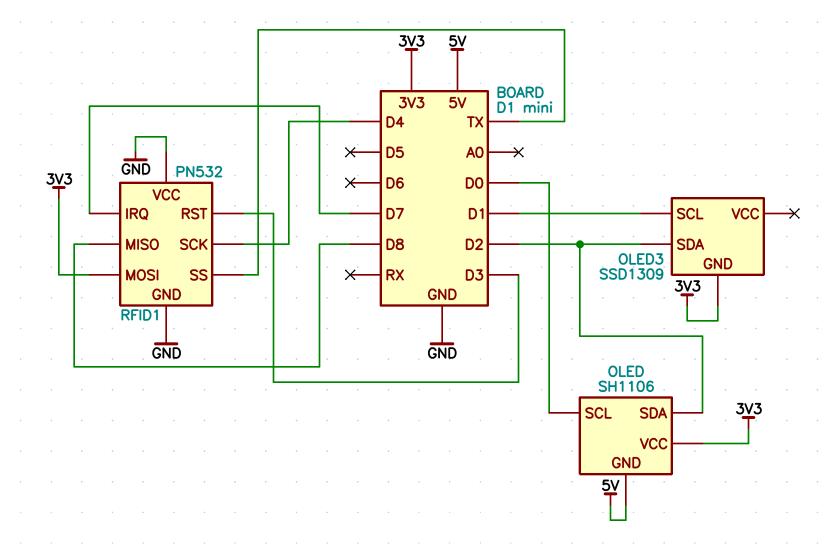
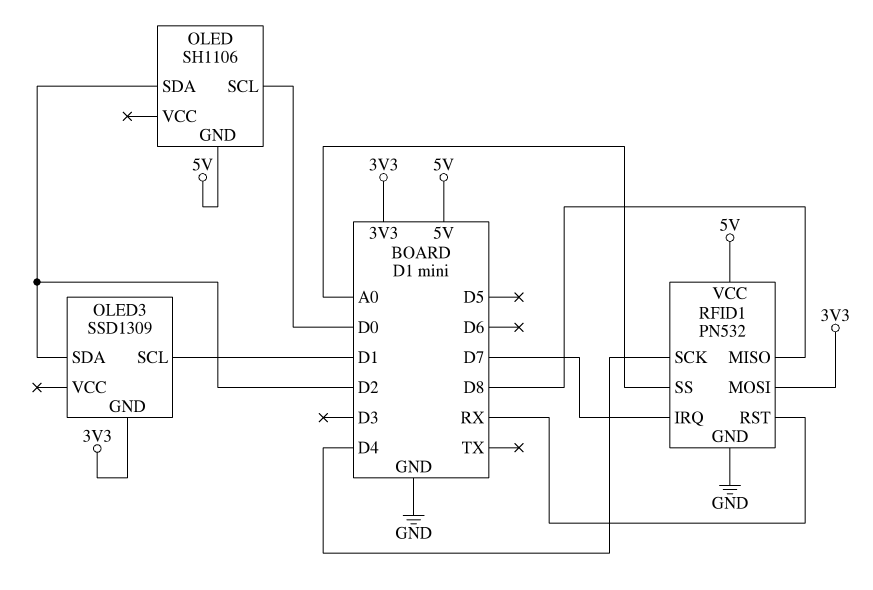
OLED pin VCC: 3V3 -> none
RFID1 pin RST: D3 -> RX
RFID1 pin SS: TX -> A0
RFID1 pin VCC: GND -> 5V

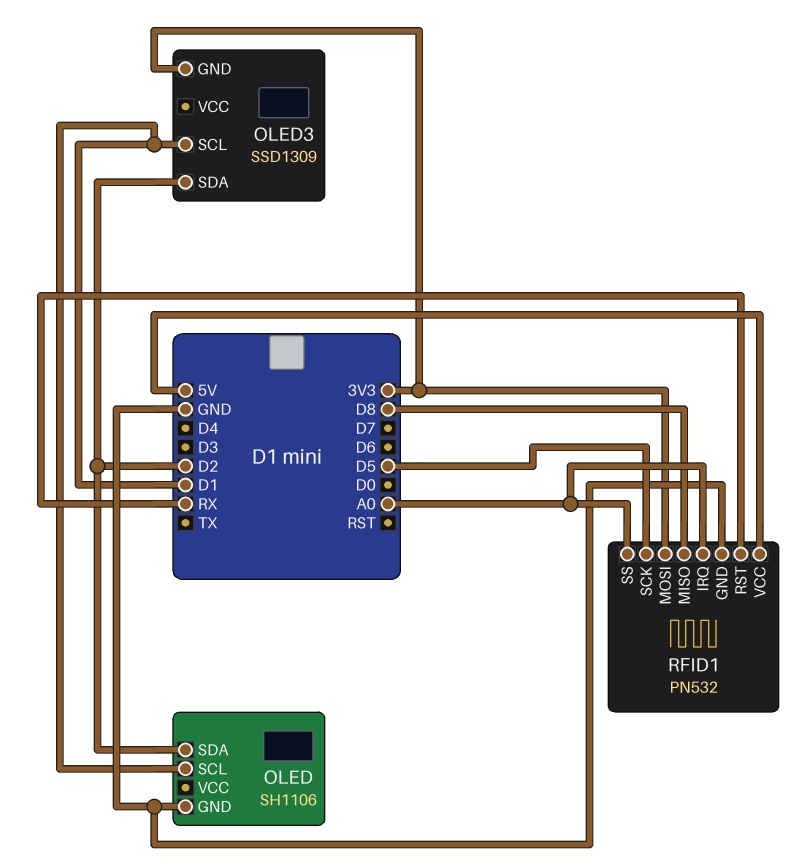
OLED pin GND: 5V -> GND
OLED pin SCL: D0 -> D1
RFID1 pin IRQ: D7 -> A0
RFID1 pin SCK: D4 -> D5

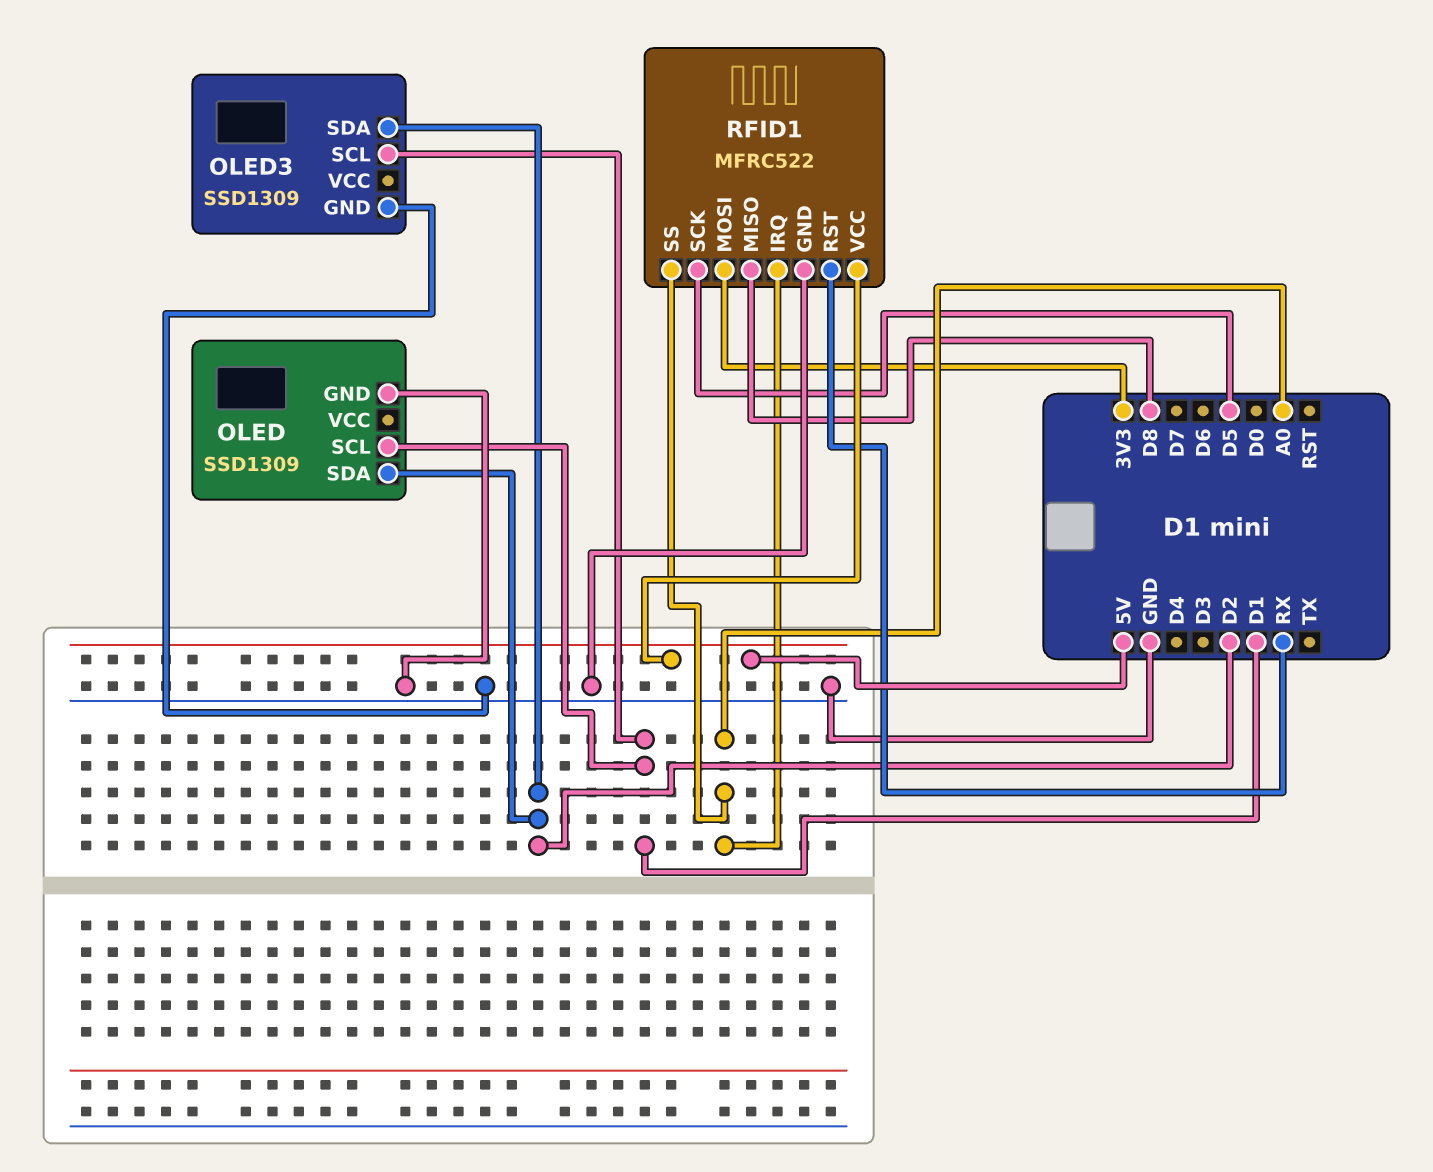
OLED: SH1106 -> SSD1309
OLED3 pin GND: 3V3 -> GND
RFID1: PN532 -> MFRC522

